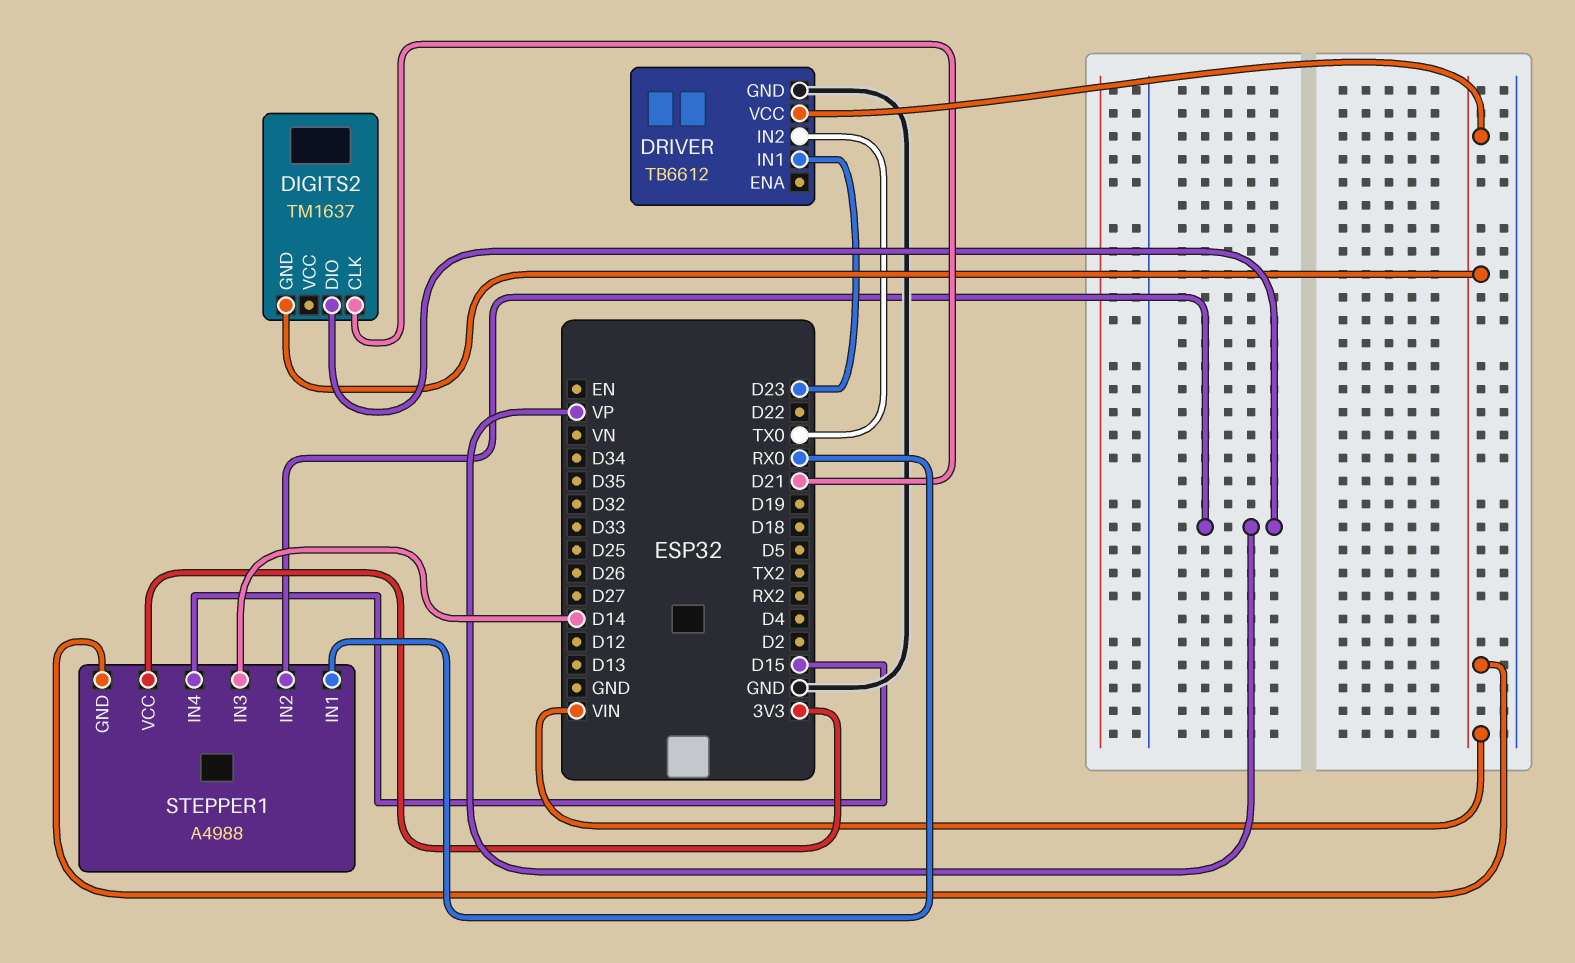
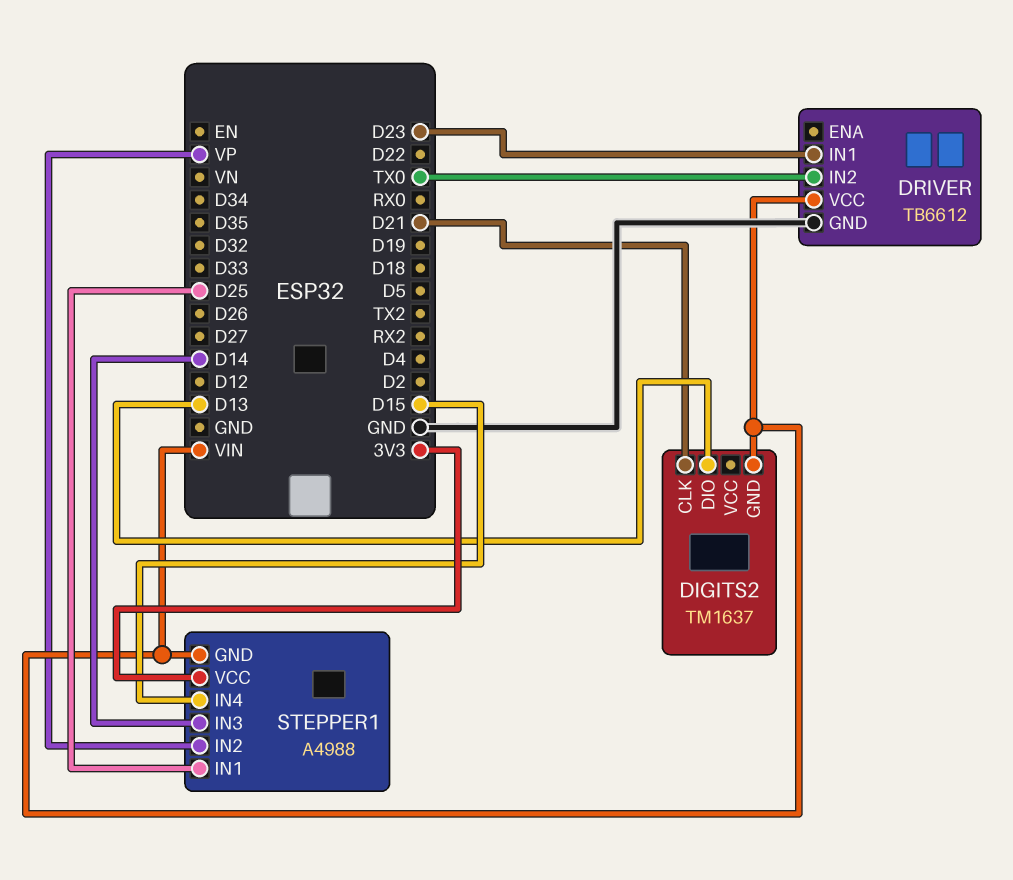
DIGITS2 pin DIO: VP -> D13
STEPPER1 pin IN1: RX0 -> D25

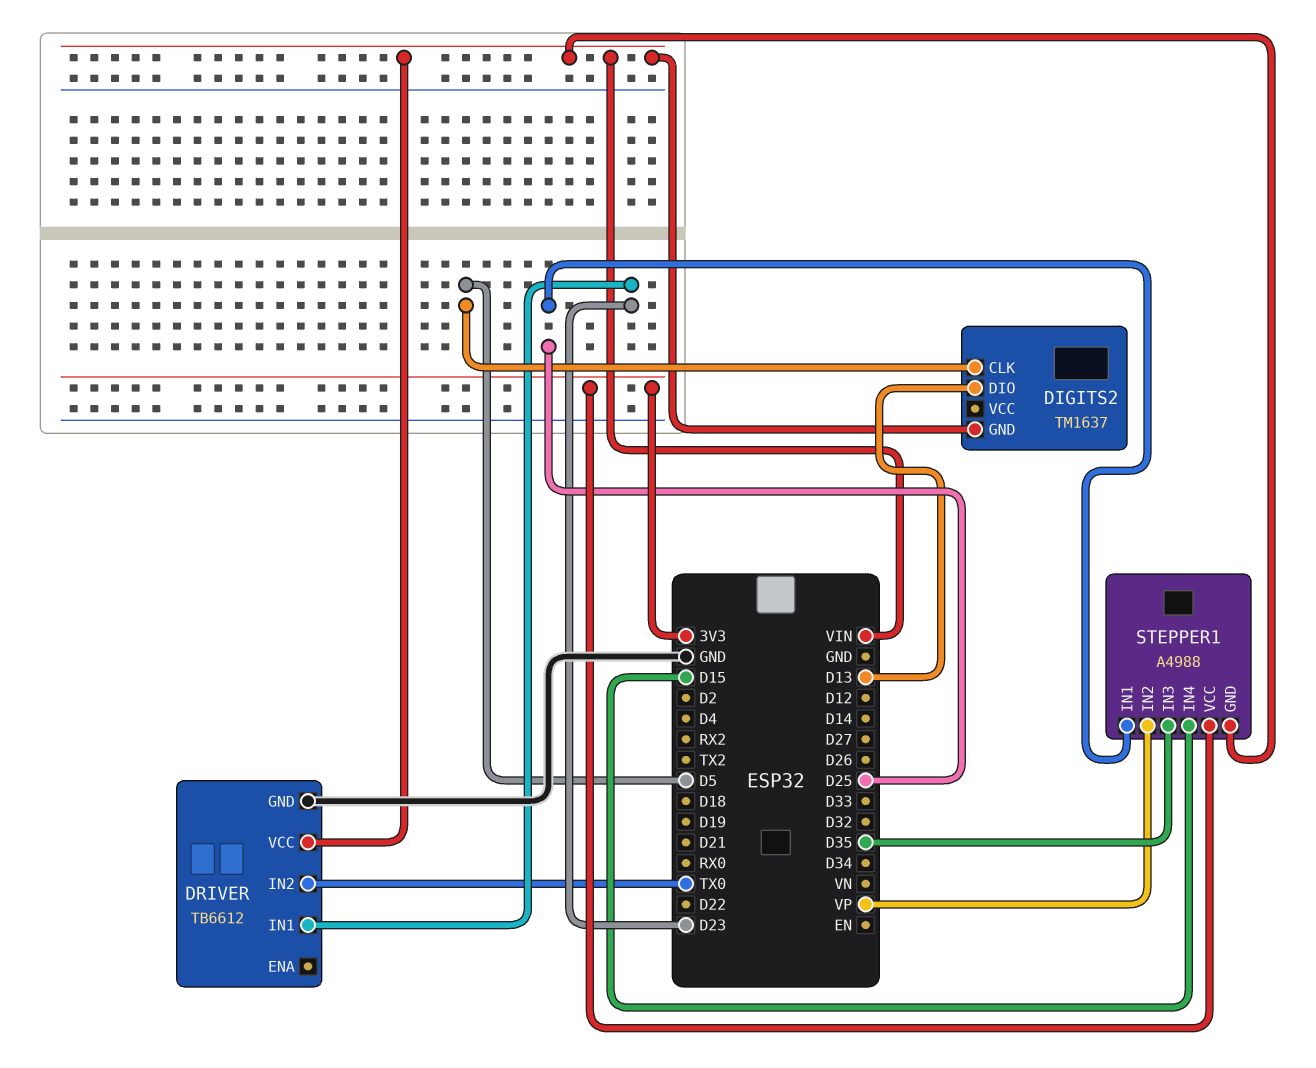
DIGITS2 pin CLK: D21 -> D5
STEPPER1 pin IN3: D14 -> D35

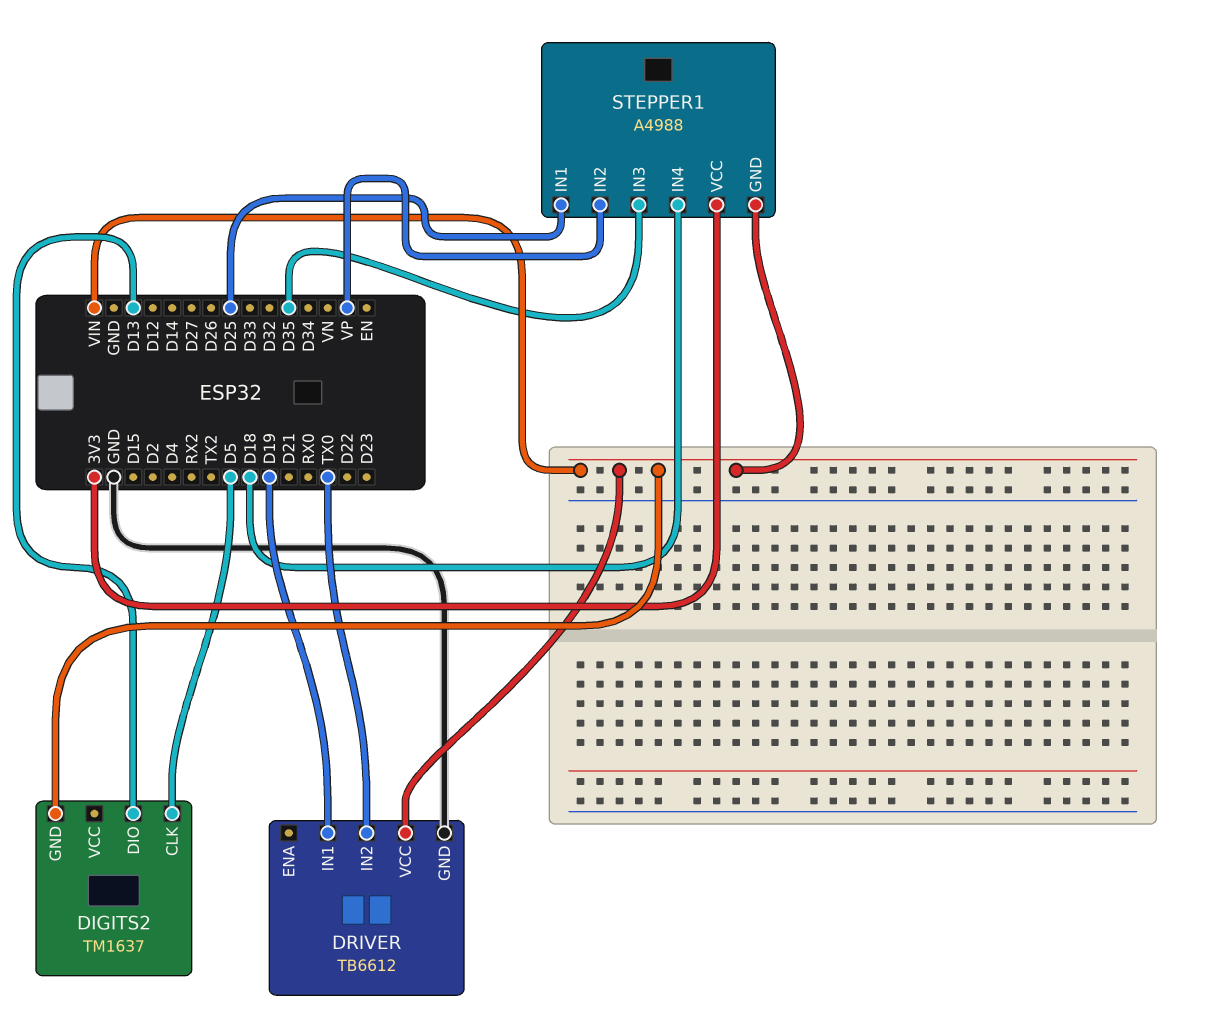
DRIVER pin IN1: D23 -> D19
STEPPER1 pin IN4: D15 -> D18

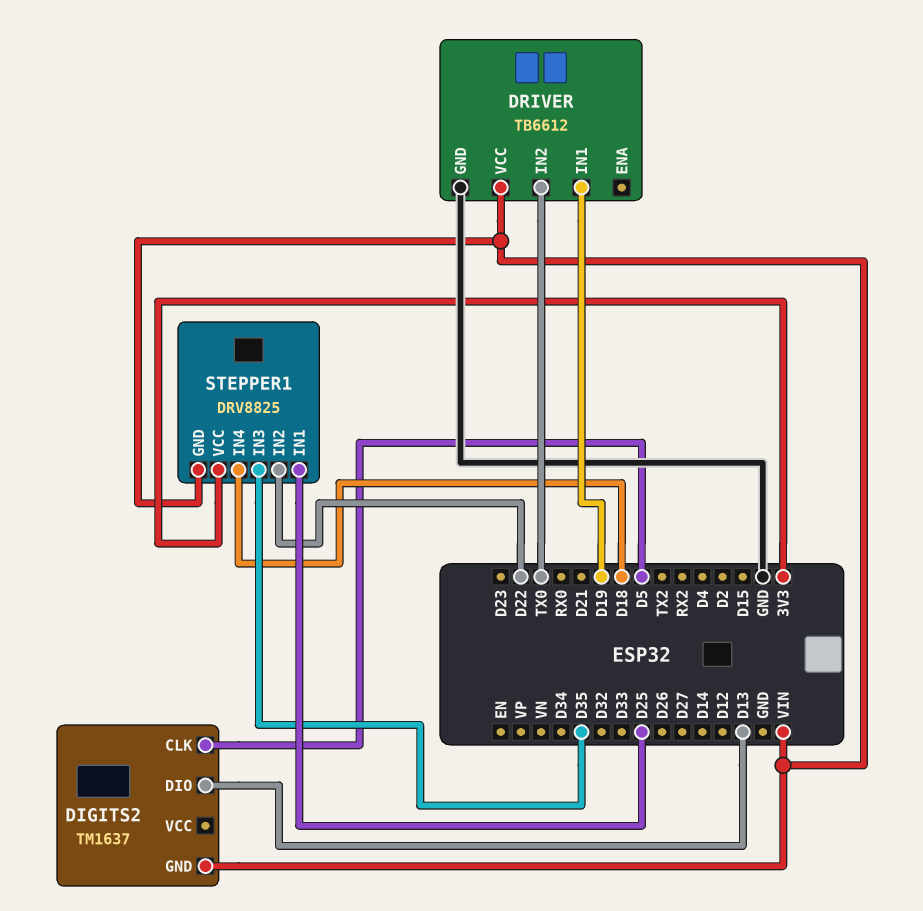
STEPPER1: A4988 -> DRV8825
STEPPER1 pin IN2: VP -> D22

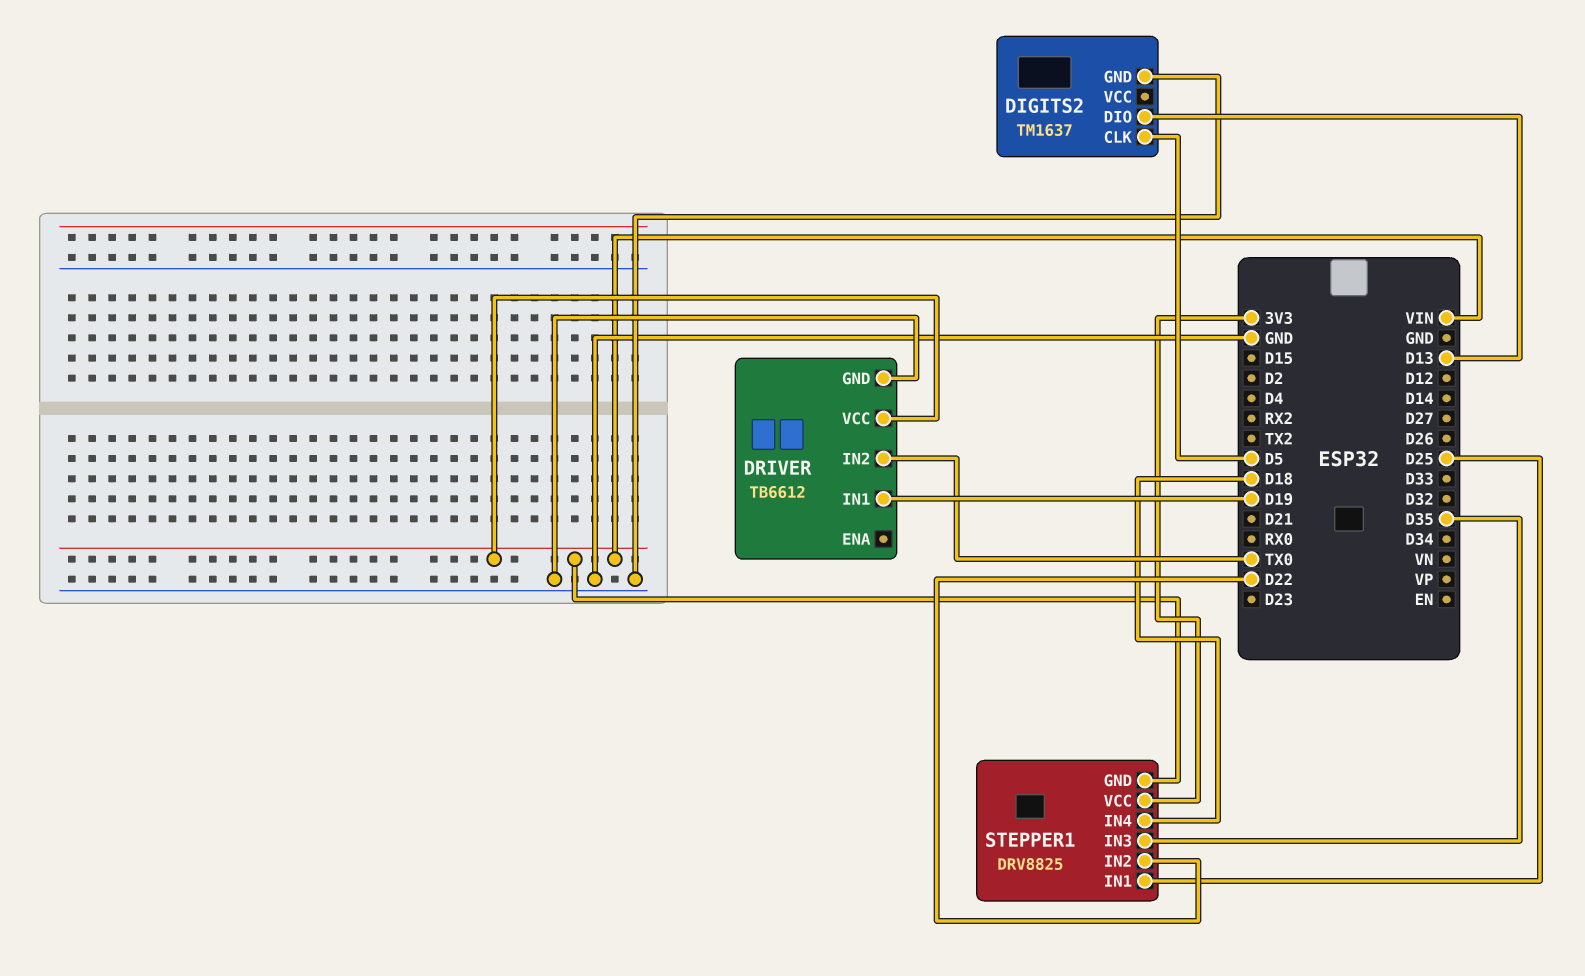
DIGITS2 pin GND: VIN -> GND

